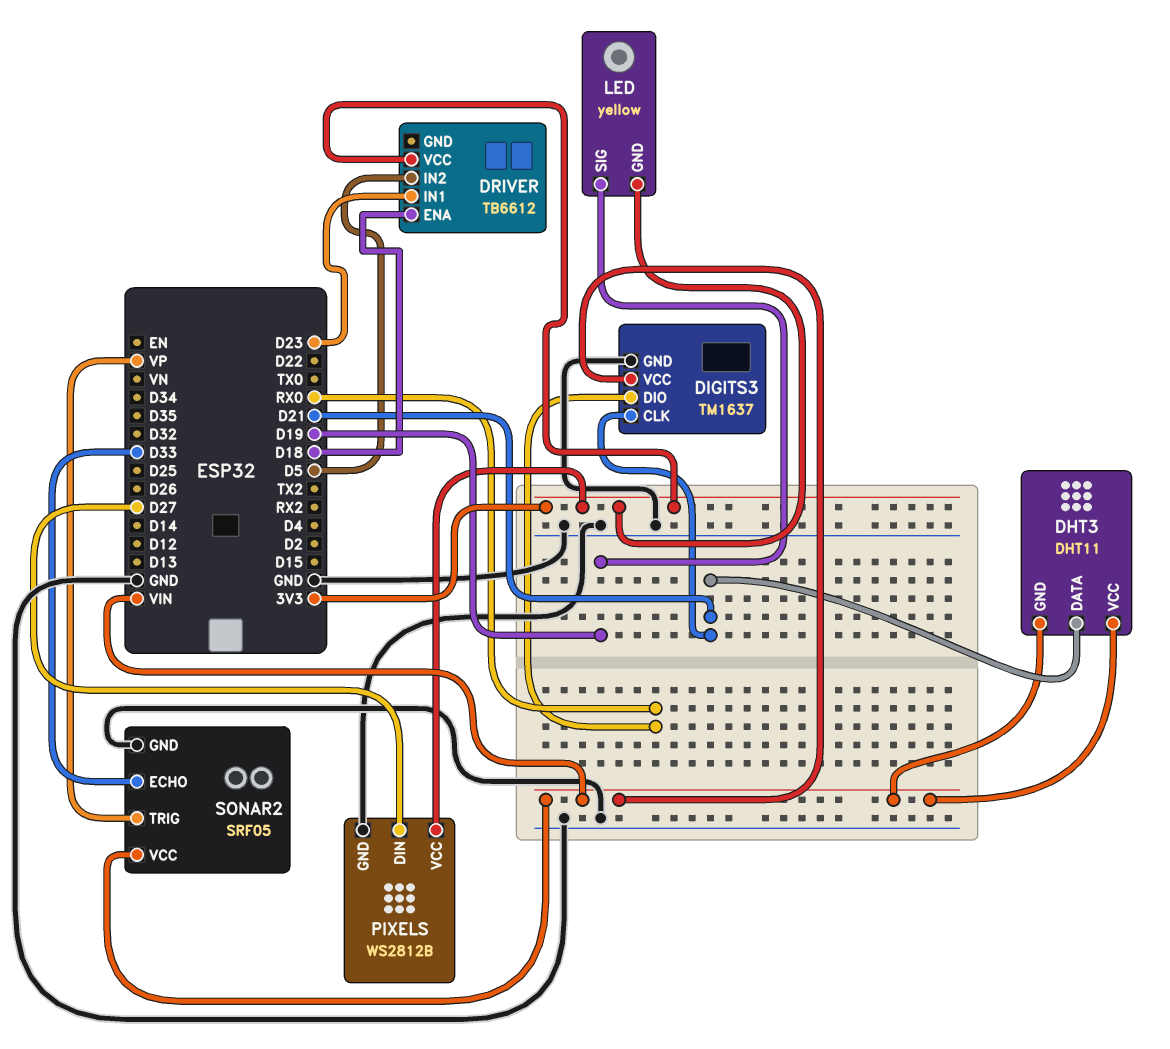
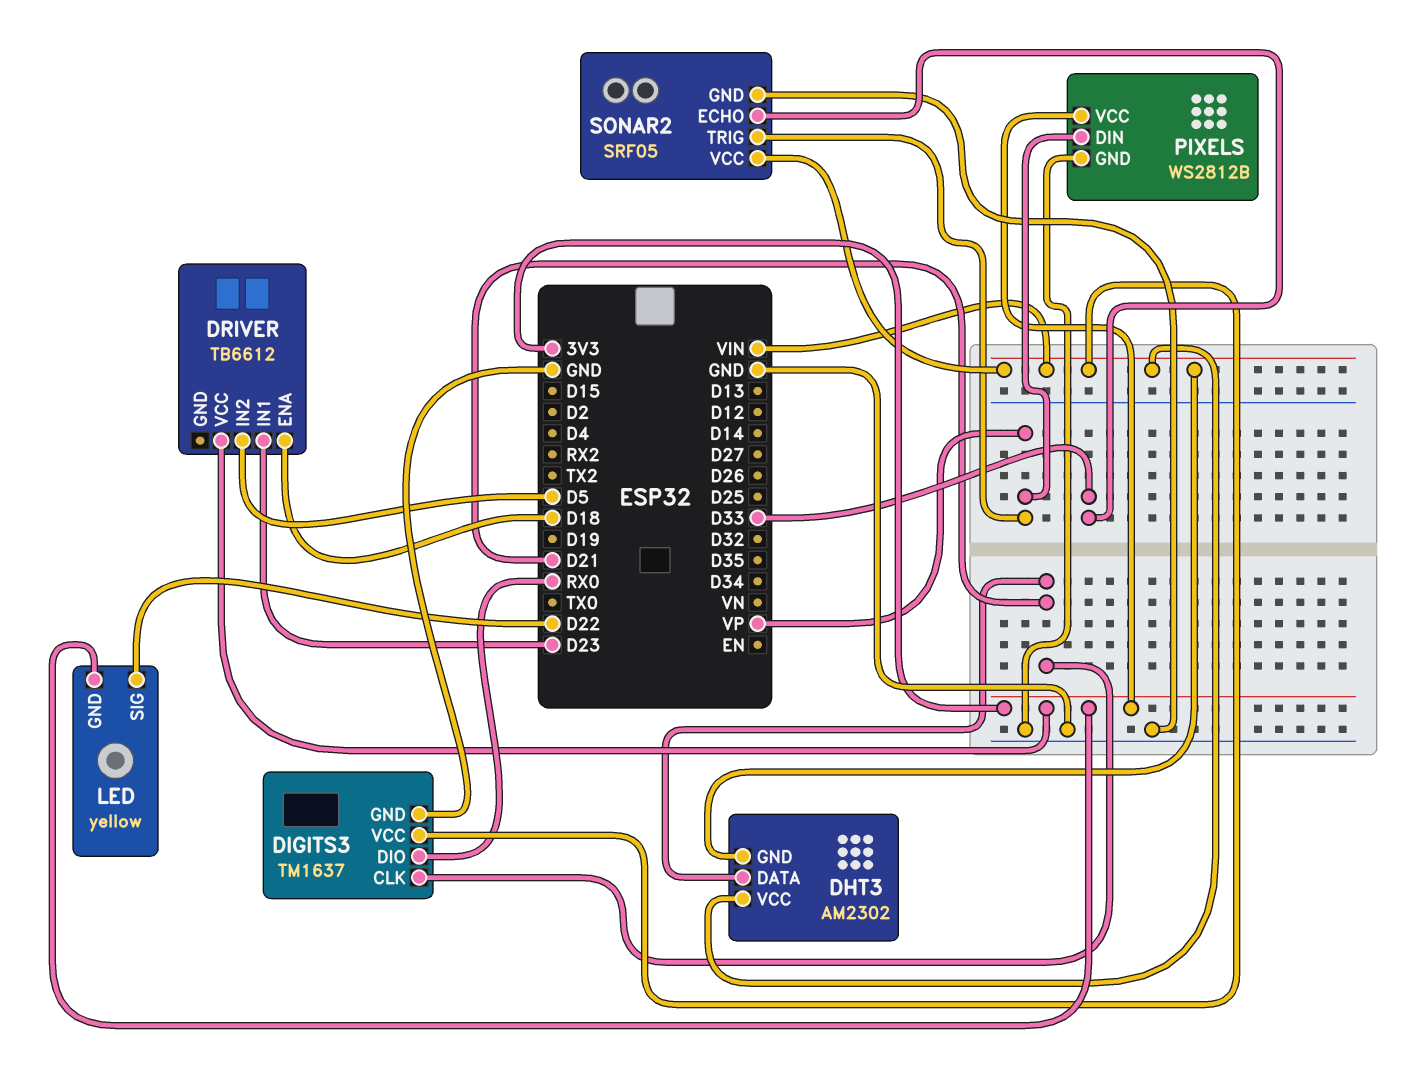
DHT3: DHT11 -> AM2302
LED pin SIG: D19 -> D22
PIXELS pin DIN: D27 -> VP

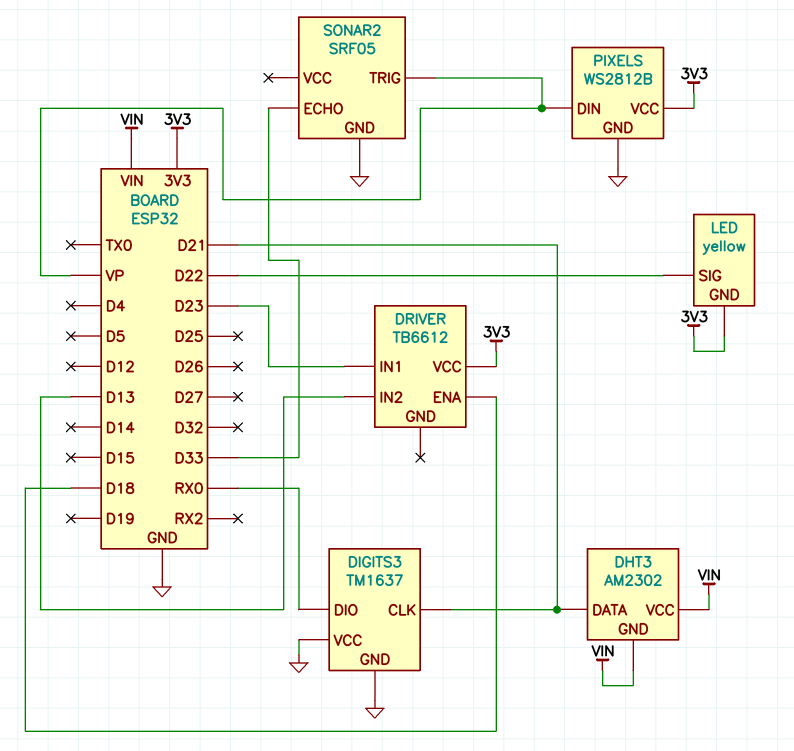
DIGITS3 pin VCC: VIN -> GND
DRIVER pin IN2: D5 -> D13
SONAR2 pin VCC: VIN -> none

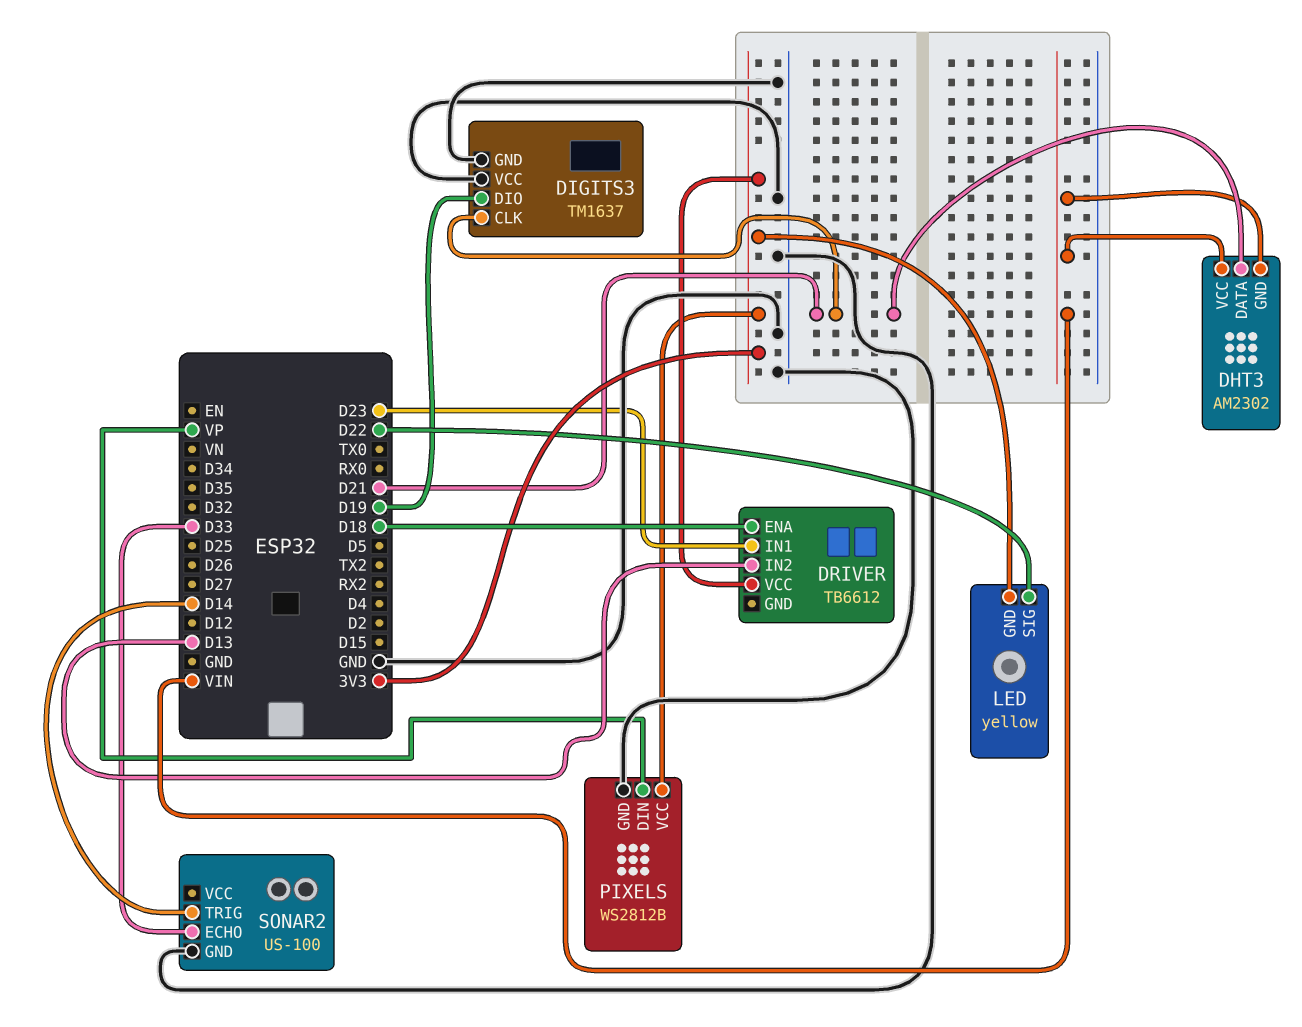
DIGITS3 pin DIO: RX0 -> D19
SONAR2: SRF05 -> US-100
SONAR2 pin TRIG: VP -> D14

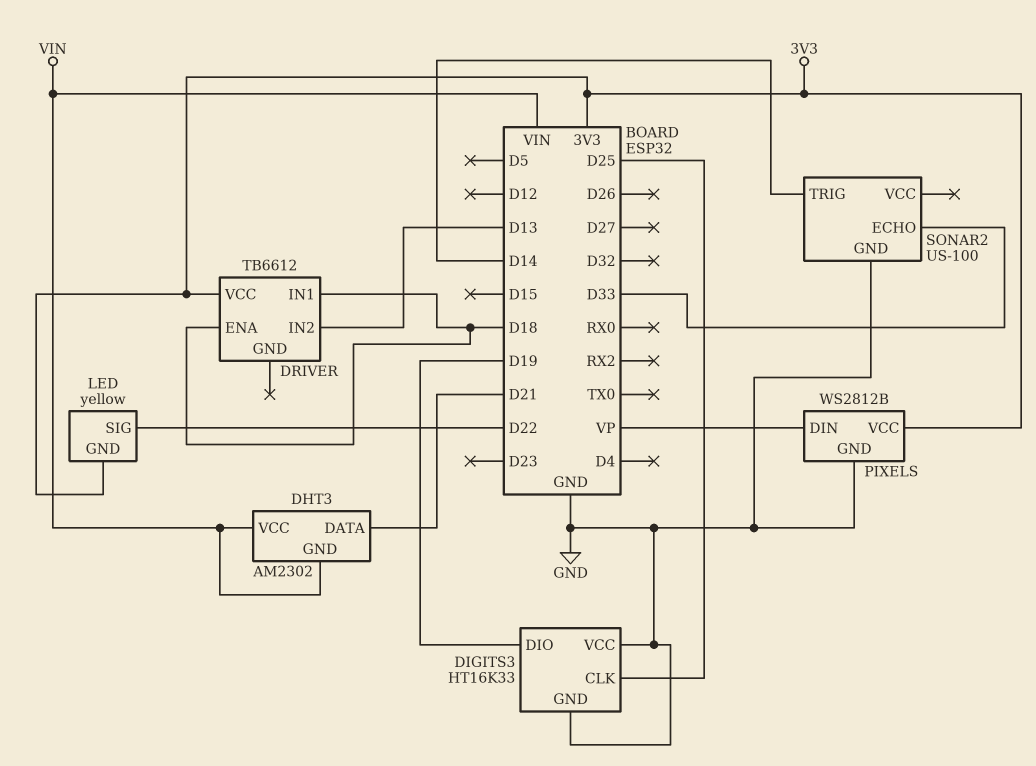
DIGITS3: TM1637 -> HT16K33
DIGITS3 pin CLK: D21 -> D25
DRIVER pin IN1: D23 -> D18

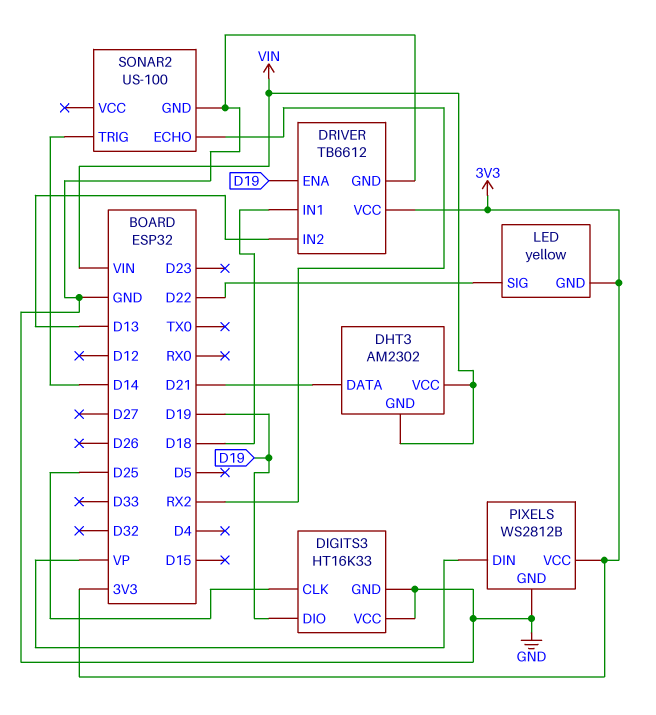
DRIVER pin ENA: D18 -> D19
DRIVER pin GND: none -> GND
SONAR2 pin ECHO: D33 -> RX2

